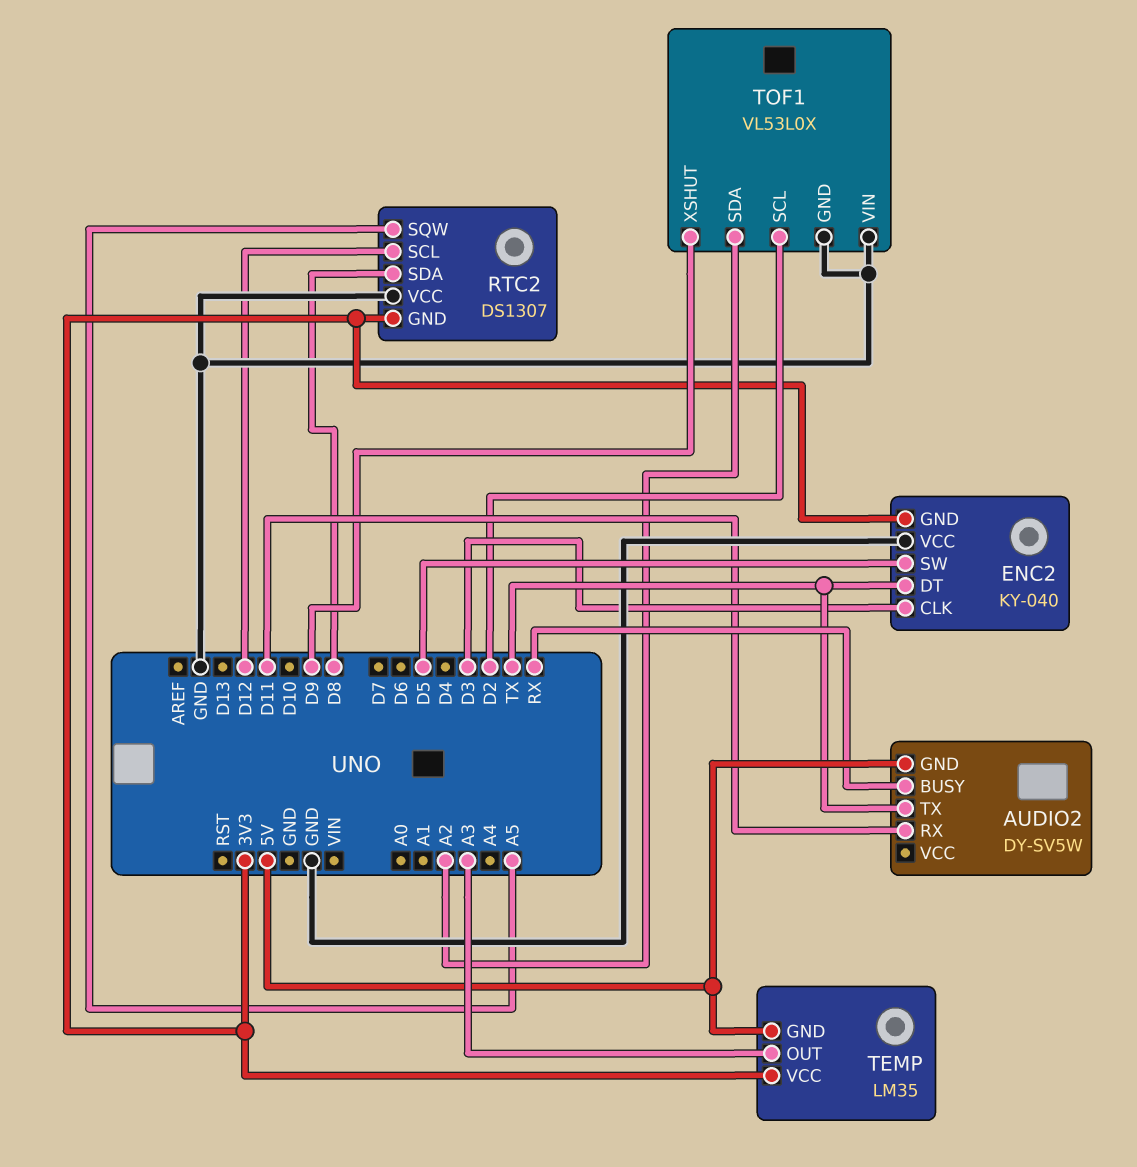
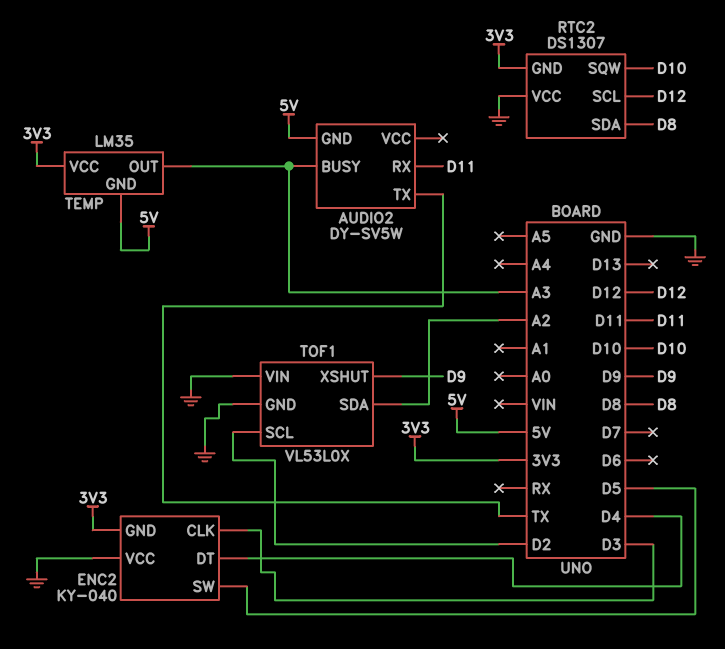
AUDIO2 pin BUSY: RX -> A3
ENC2 pin DT: TX -> D4
RTC2 pin SQW: A5 -> D10

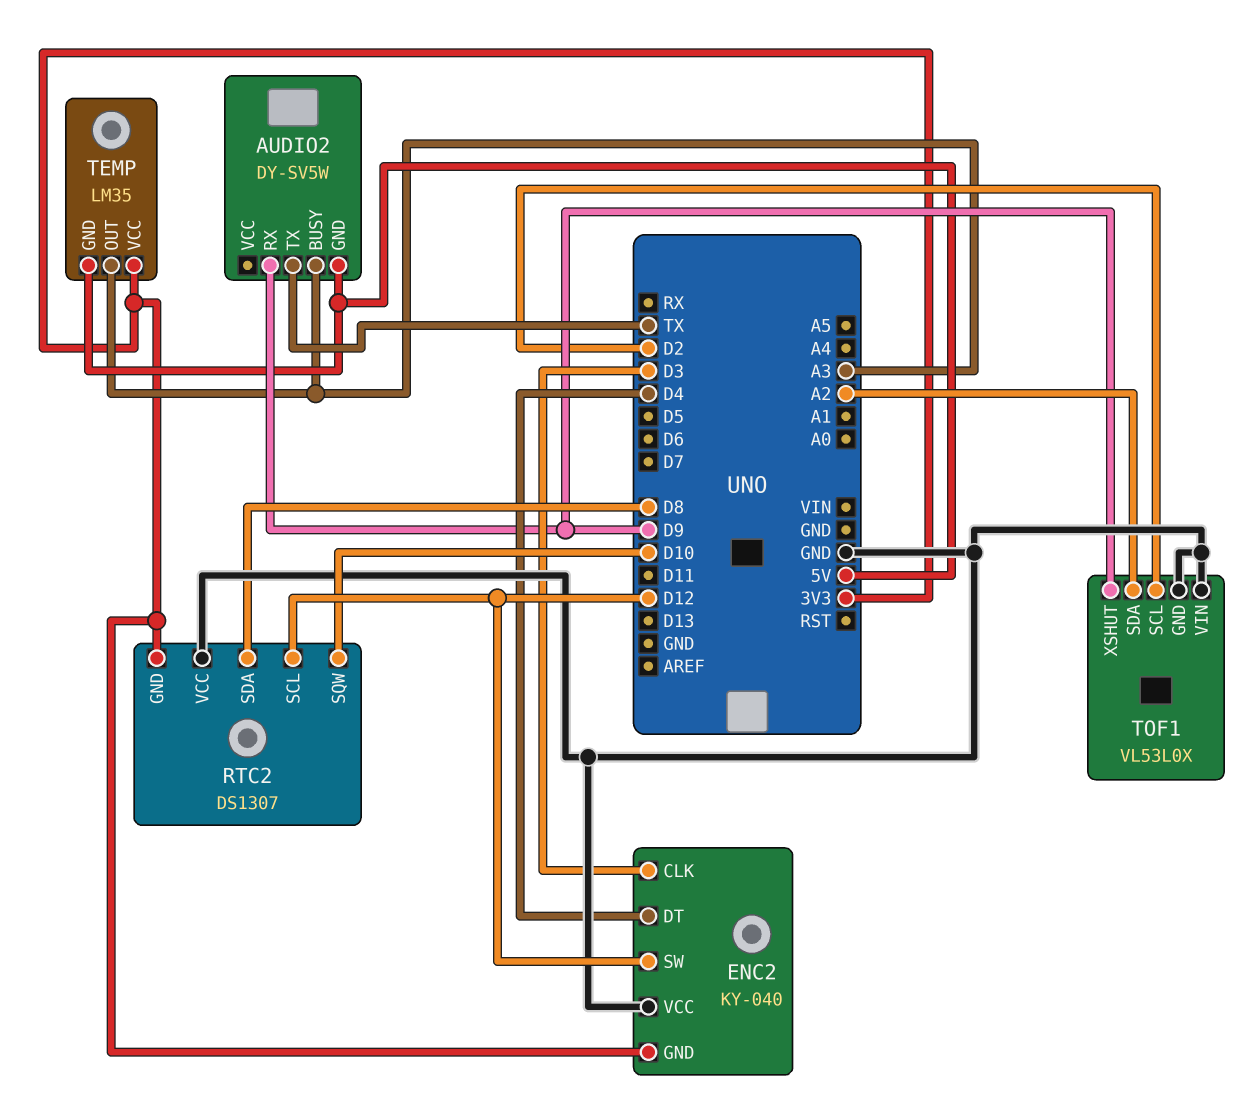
AUDIO2 pin RX: D11 -> D9
ENC2 pin SW: D5 -> D12

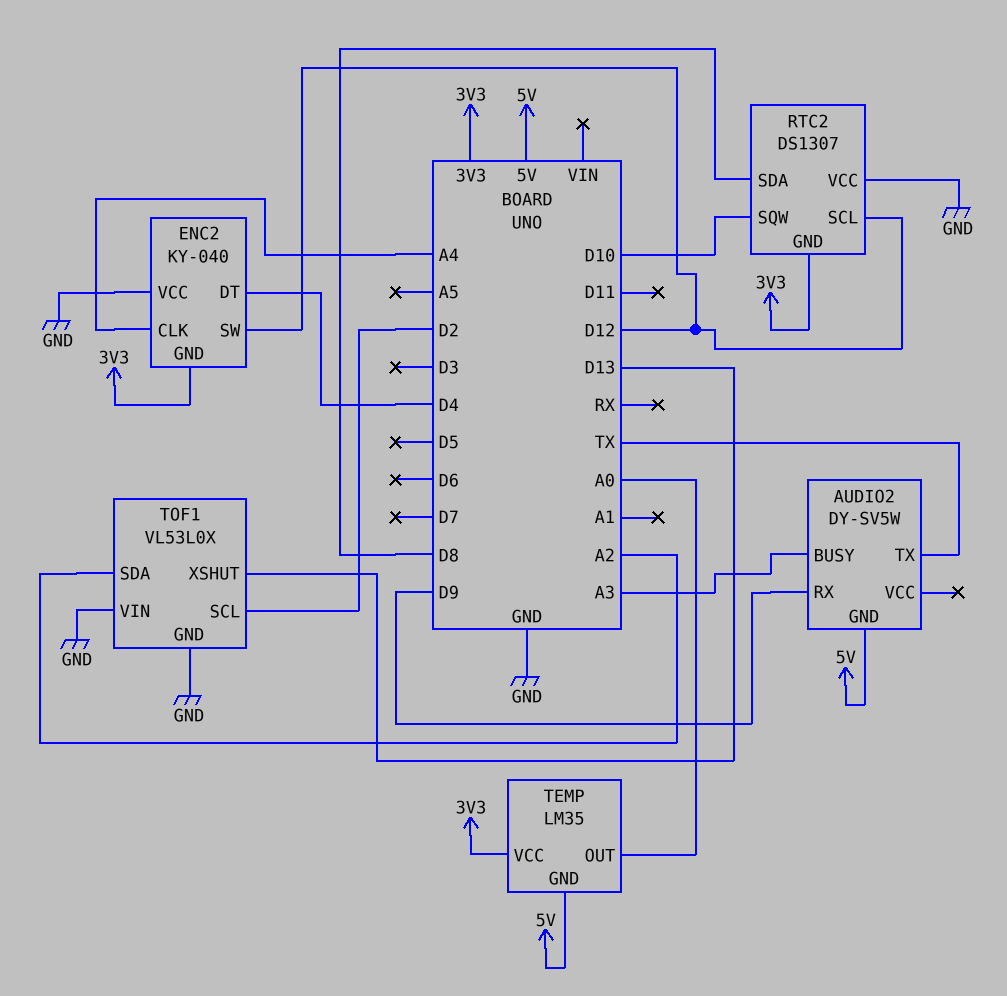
ENC2 pin CLK: D3 -> A4
TEMP pin OUT: A3 -> A0
TOF1 pin XSHUT: D9 -> D13

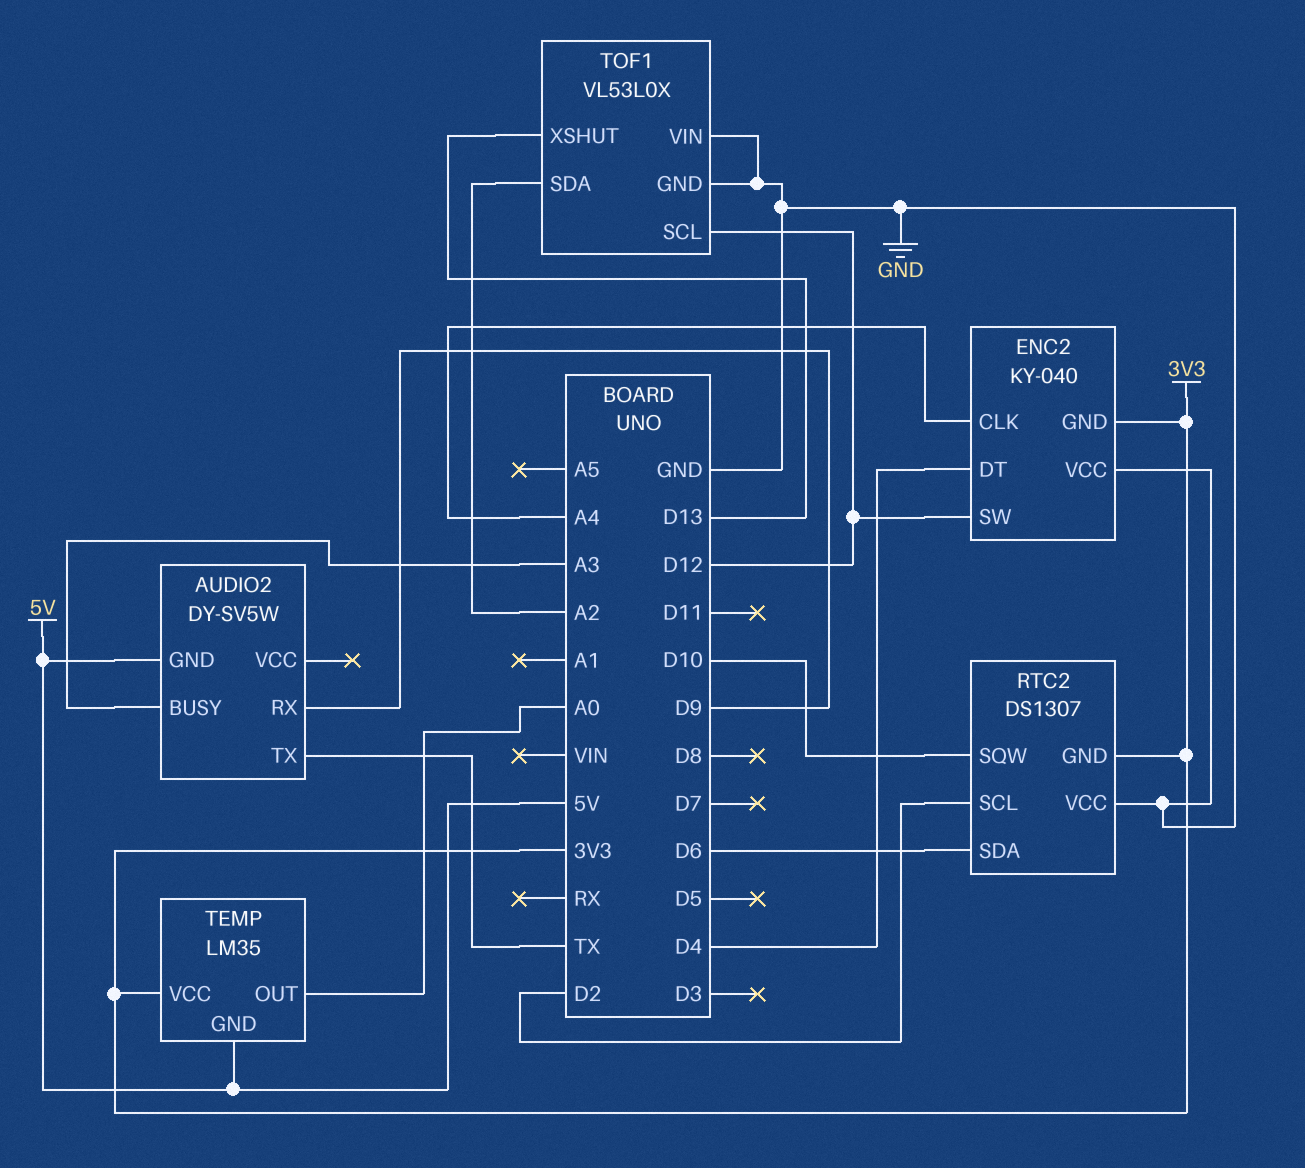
RTC2 pin SCL: D12 -> D2
RTC2 pin SDA: D8 -> D6
TOF1 pin SCL: D2 -> D12

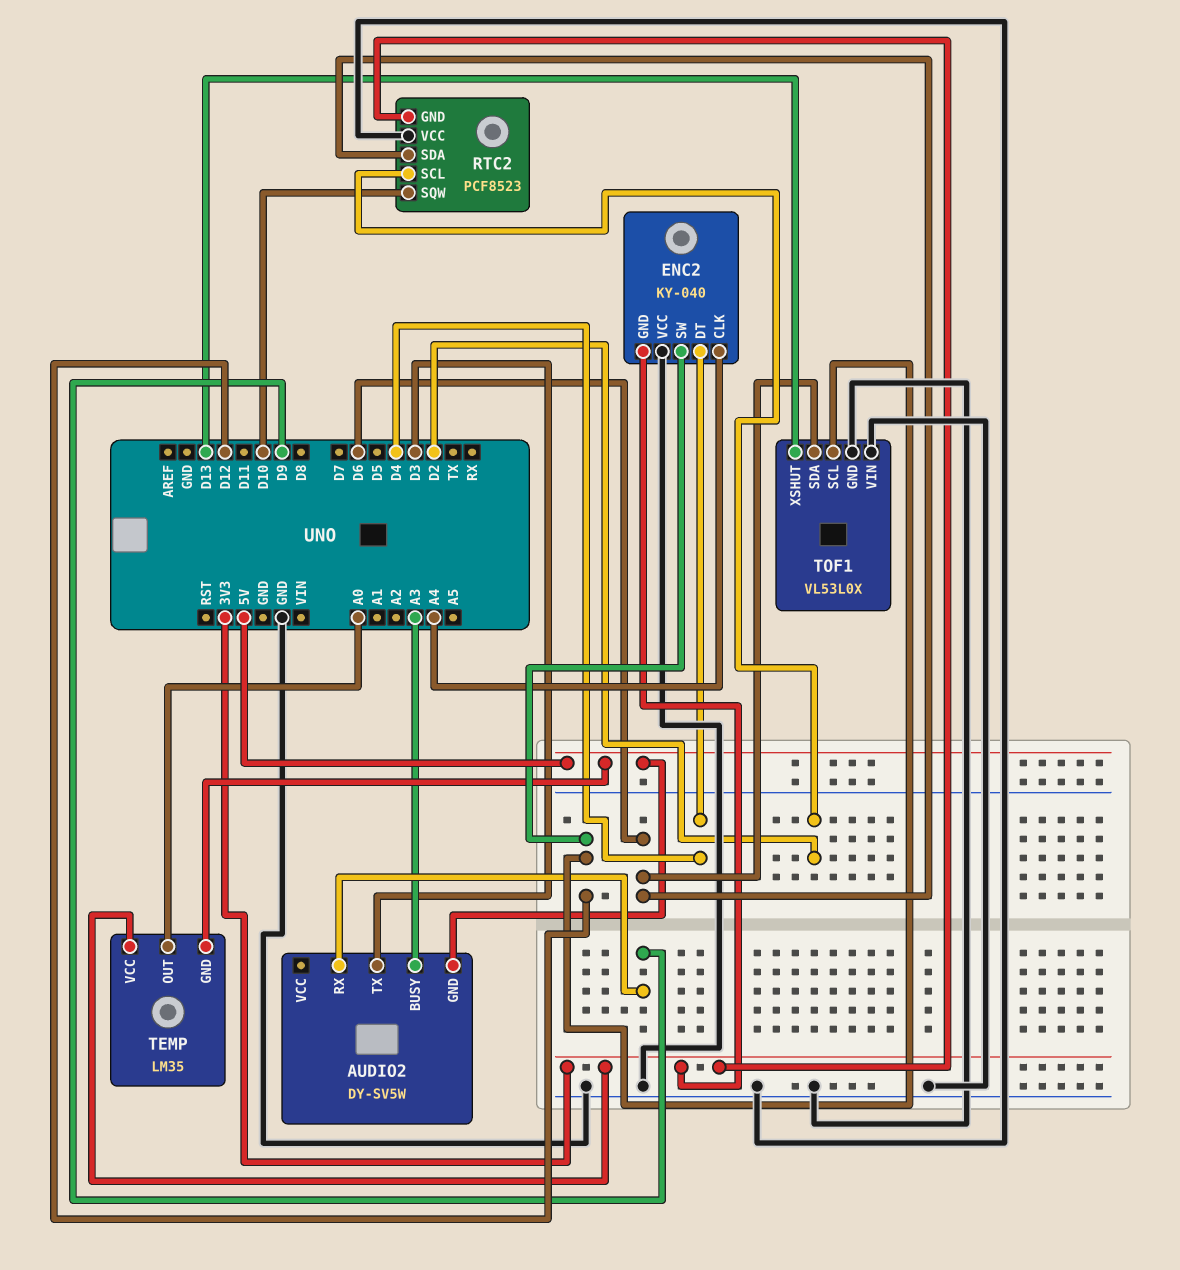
AUDIO2 pin TX: TX -> D3
RTC2: DS1307 -> PCF8523
TOF1 pin SDA: A2 -> D6

